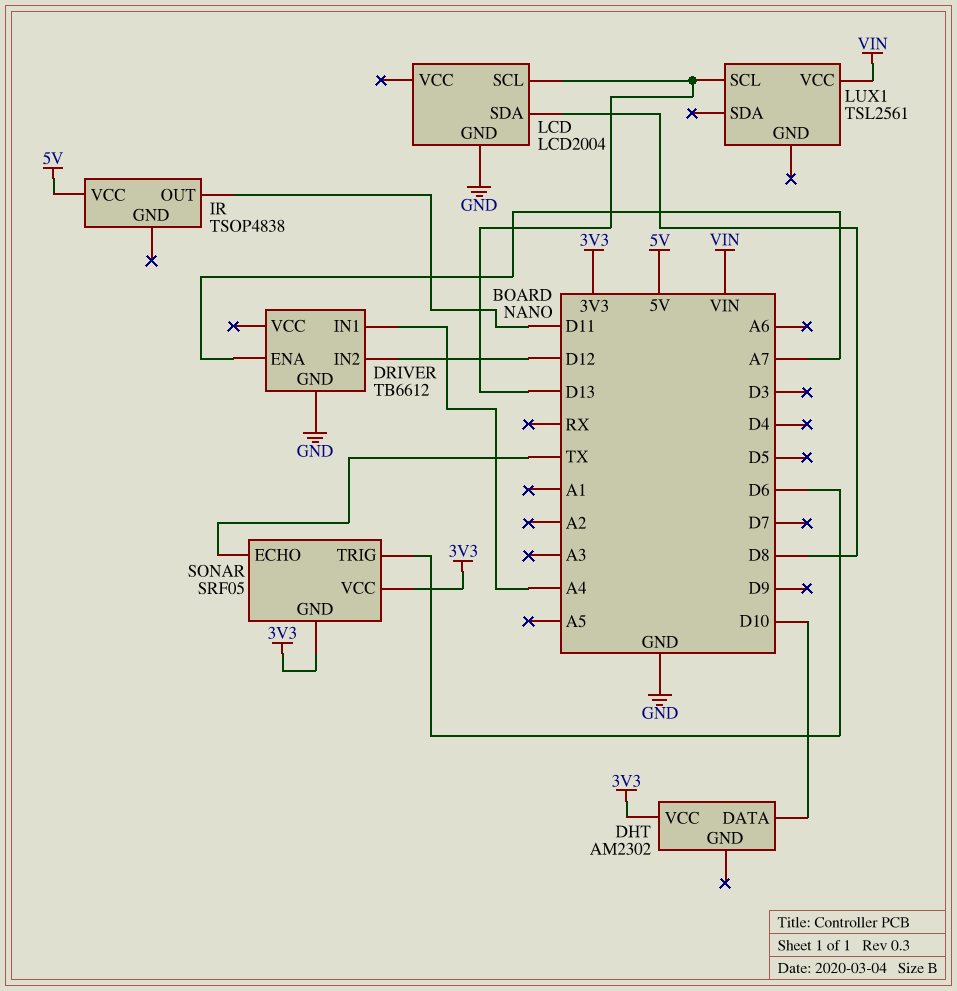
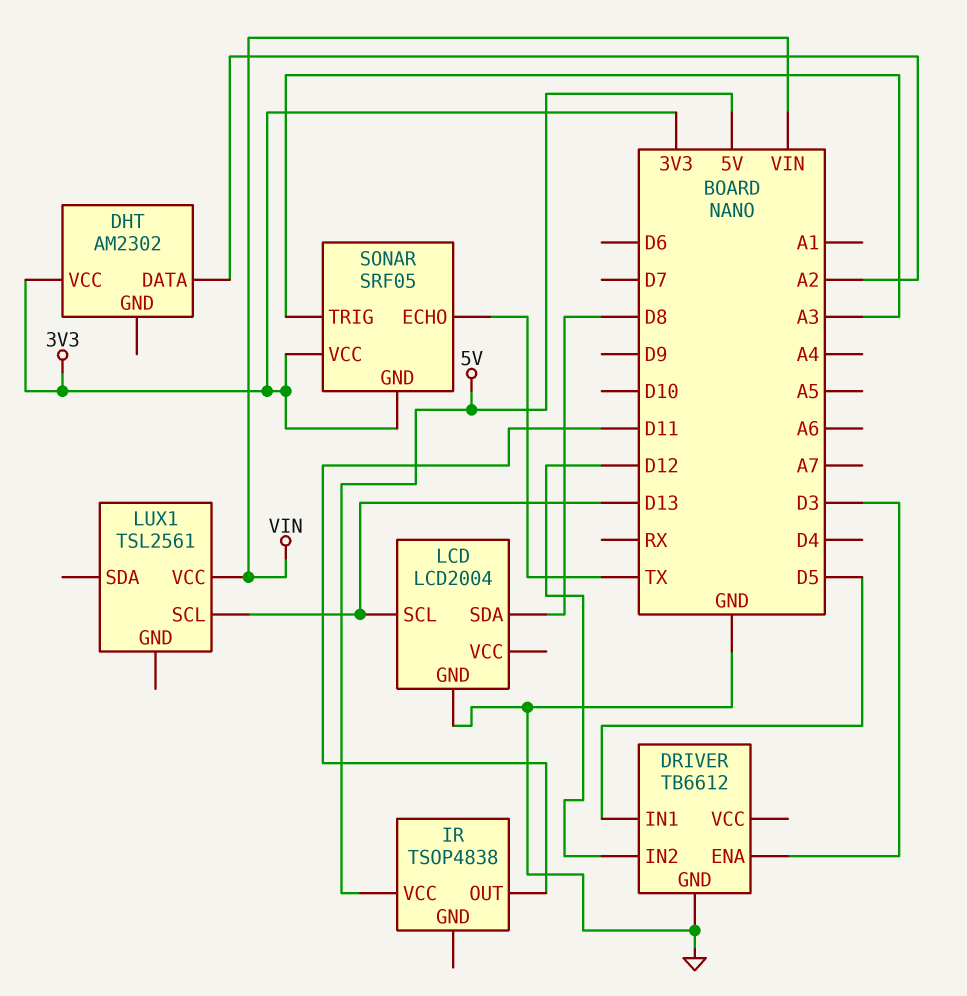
DHT pin DATA: D10 -> A2
DRIVER pin ENA: A7 -> D3
DRIVER pin IN1: A4 -> D5
SONAR pin TRIG: D6 -> A3

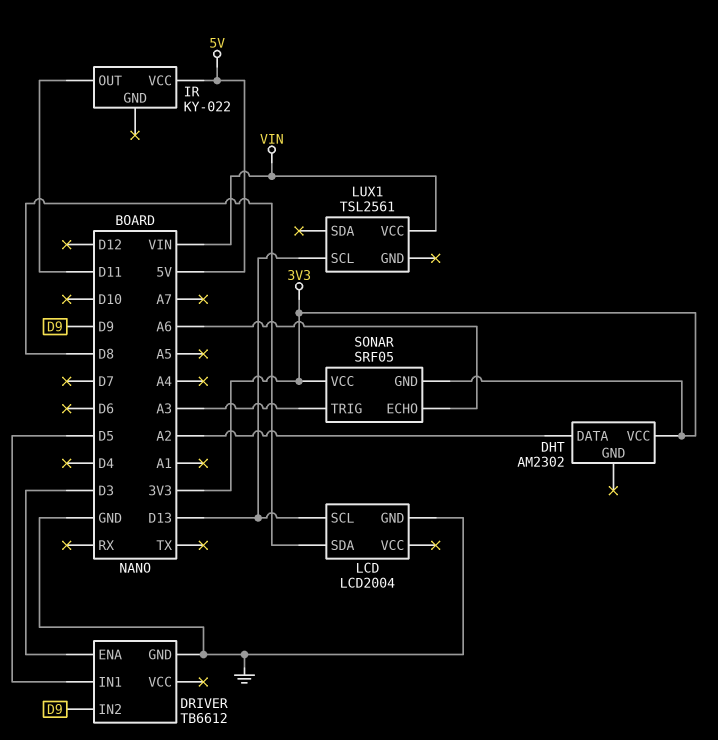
DRIVER pin IN2: D12 -> D9
IR: TSOP4838 -> KY-022
SONAR pin ECHO: TX -> A6

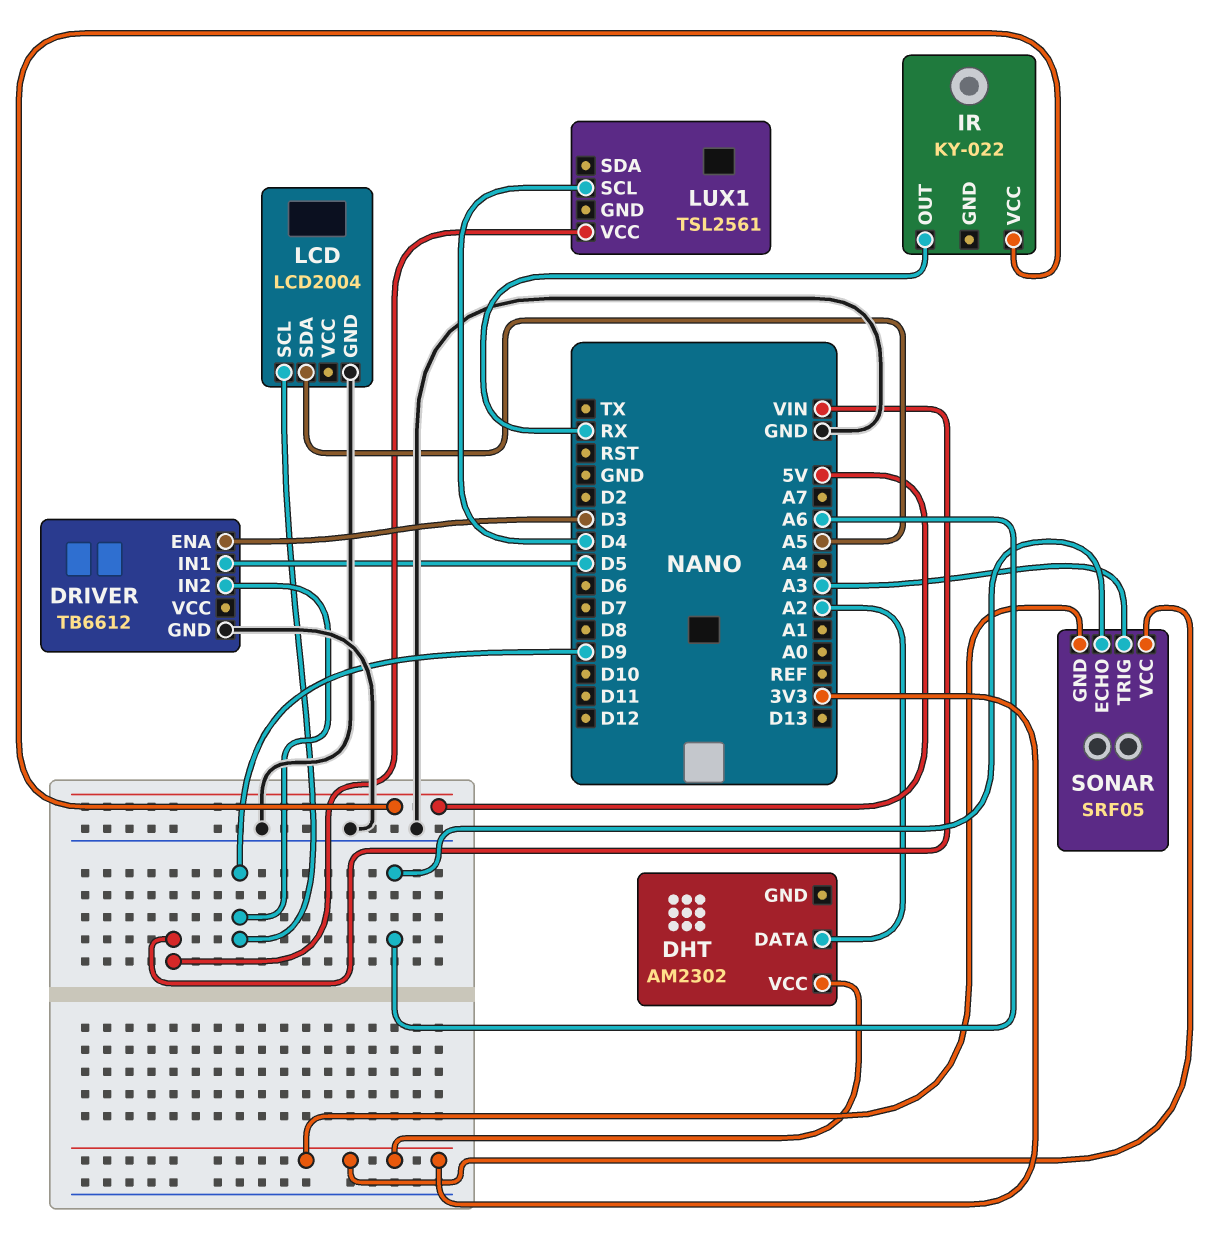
IR pin OUT: D11 -> RX
LCD pin SCL: D13 -> D9
LCD pin SDA: D8 -> A5
LUX1 pin SCL: D13 -> D4

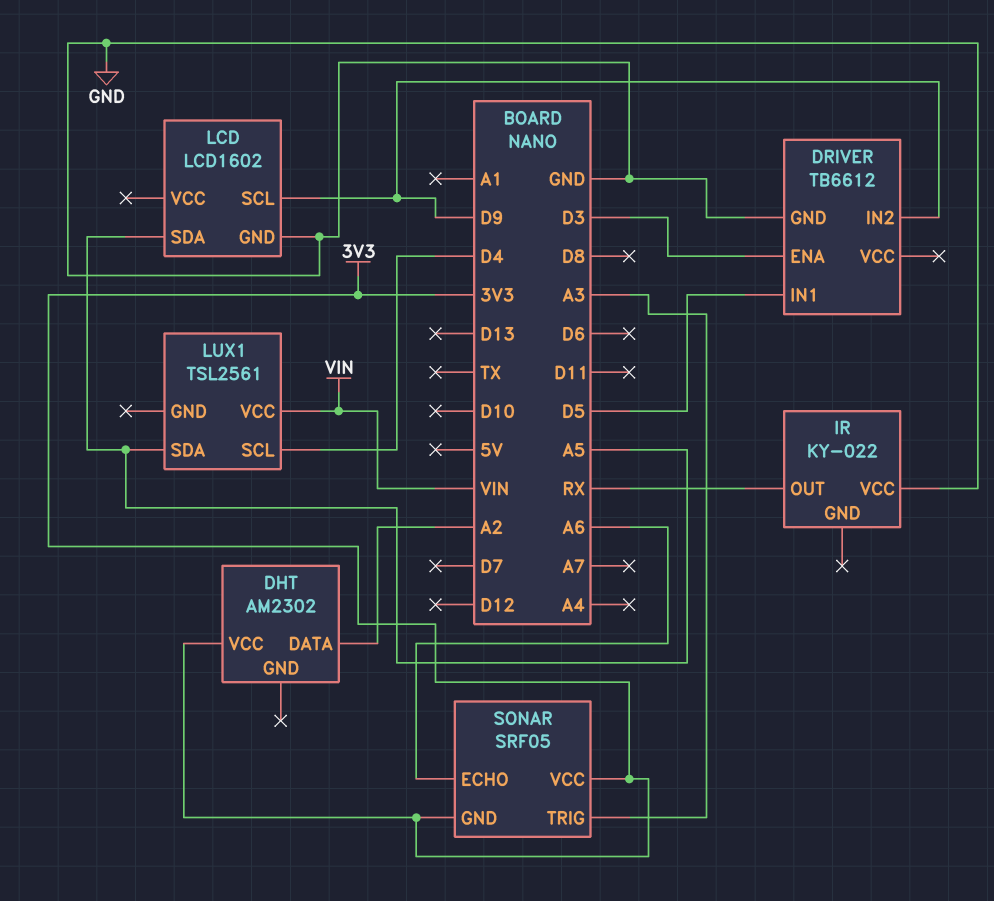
IR pin VCC: 5V -> GND
LCD: LCD2004 -> LCD1602
LUX1 pin SDA: none -> A5

